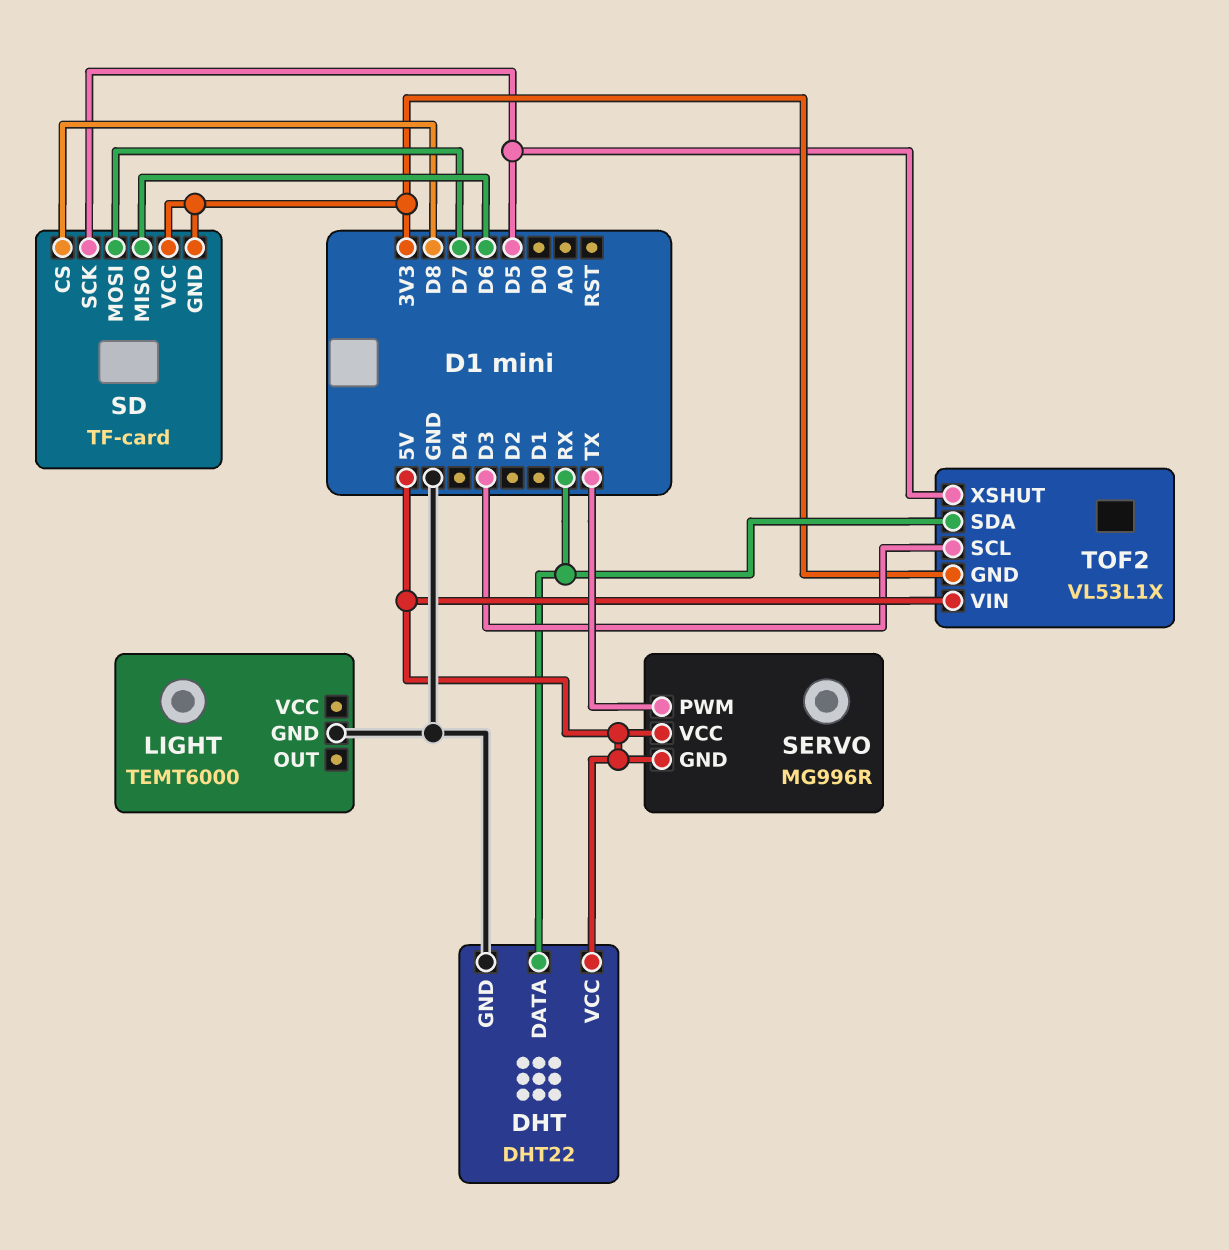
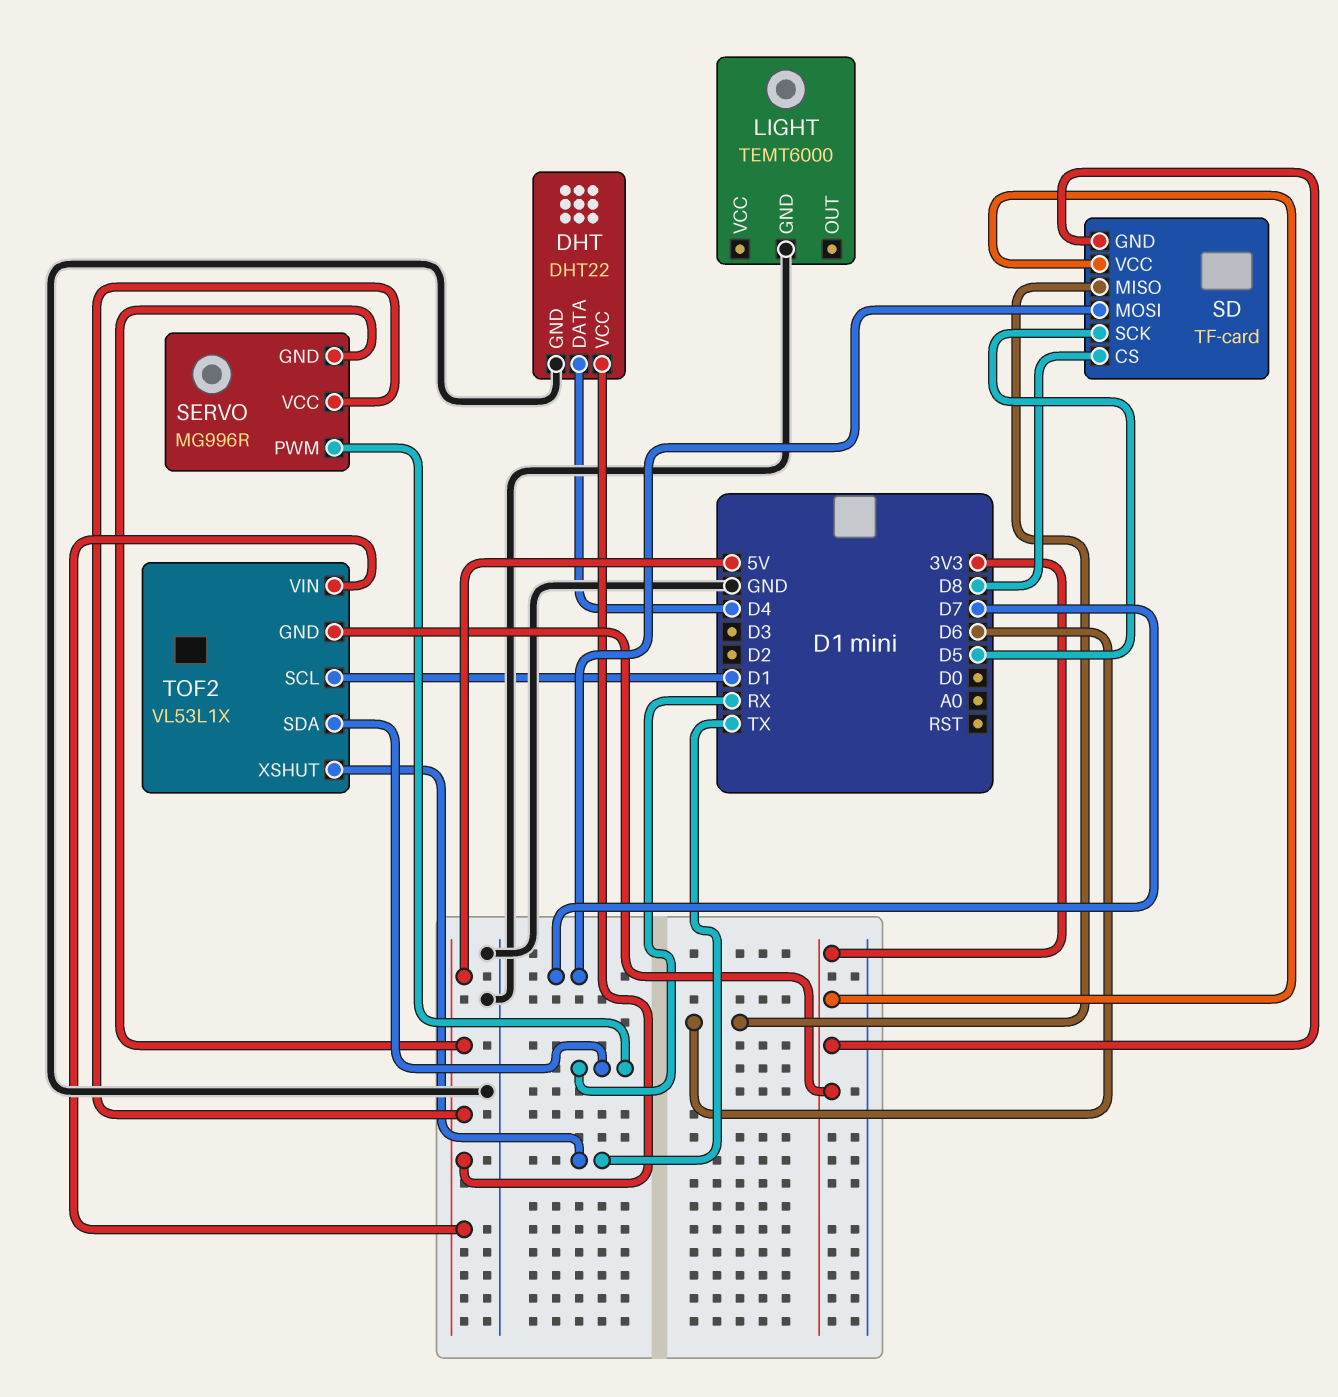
DHT pin DATA: RX -> D4
SERVO pin PWM: TX -> RX
TOF2 pin SCL: D3 -> D1
TOF2 pin XSHUT: D5 -> TX

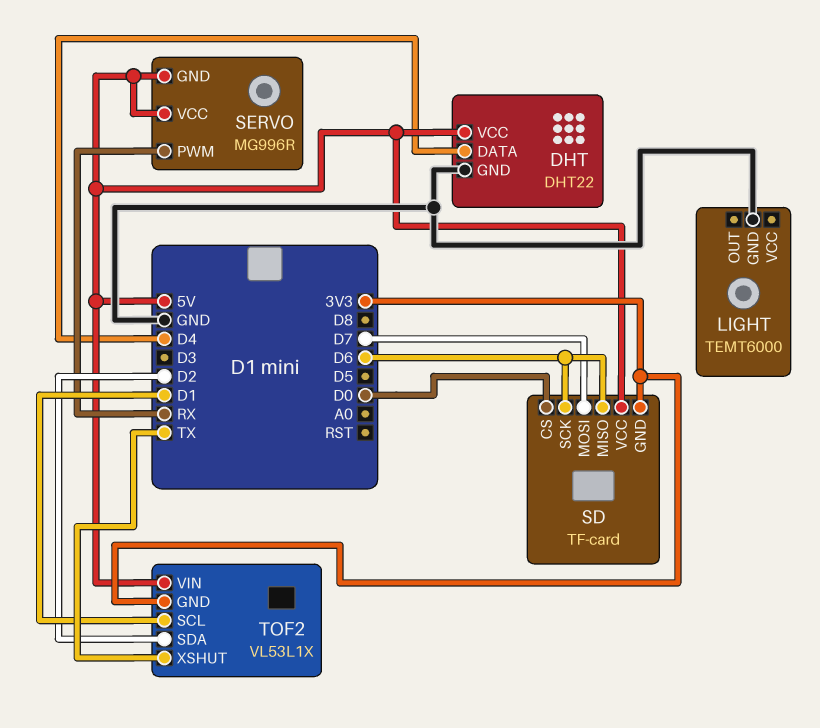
SD pin CS: D8 -> D0
SD pin SCK: D5 -> D6
SD pin VCC: 3V3 -> 5V
TOF2 pin SDA: RX -> D2

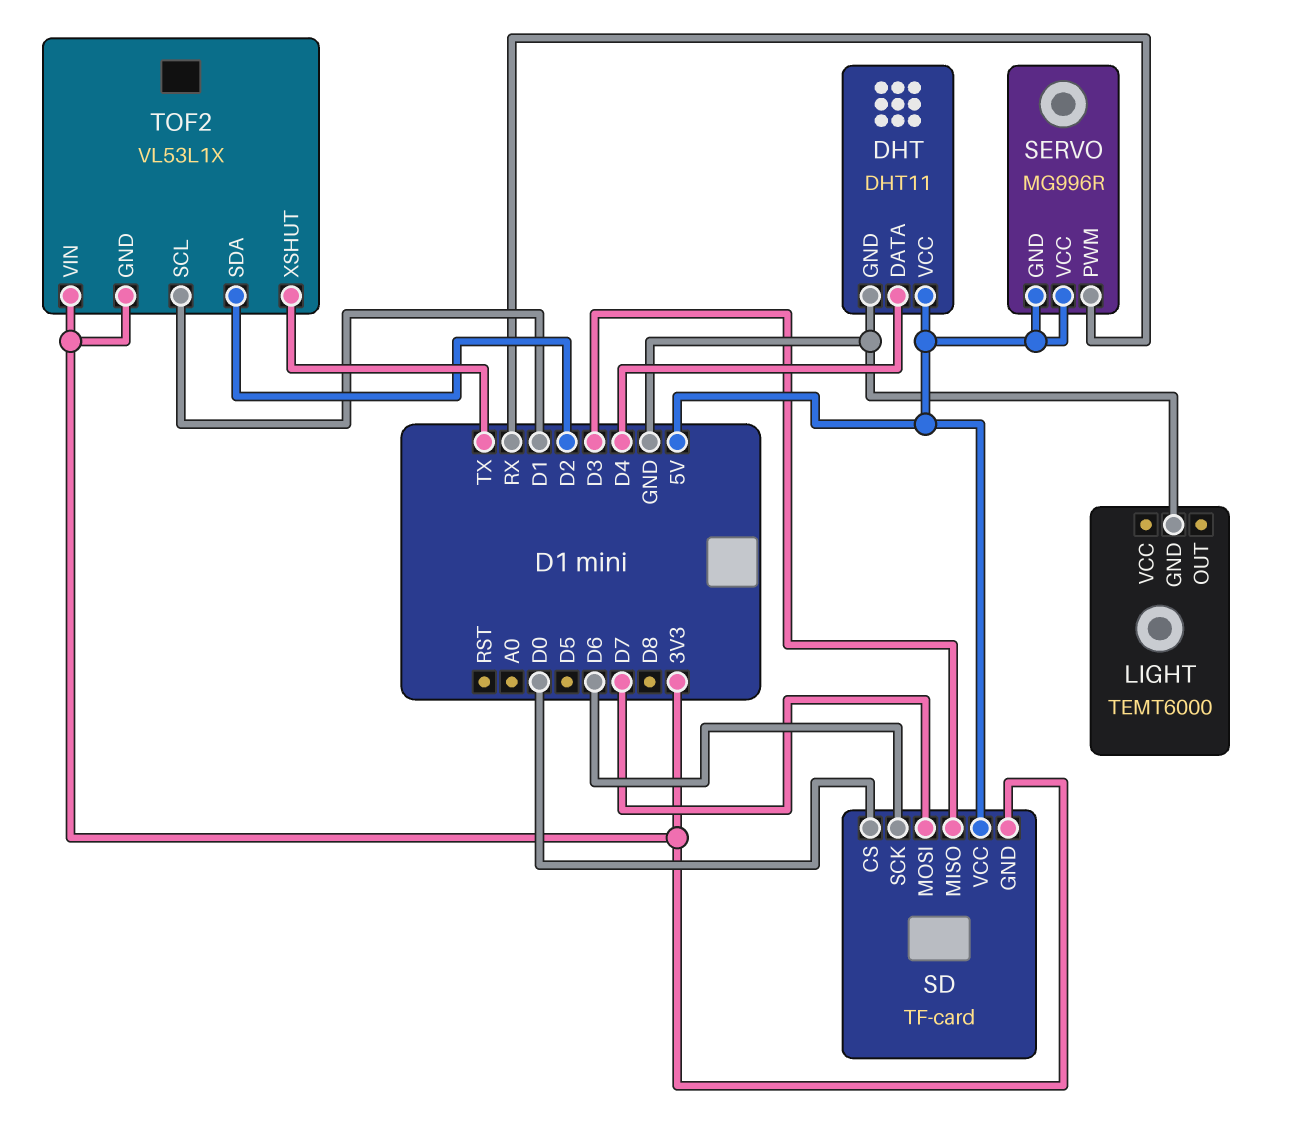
DHT: DHT22 -> DHT11
SD pin MISO: D6 -> D3
TOF2 pin VIN: 5V -> 3V3

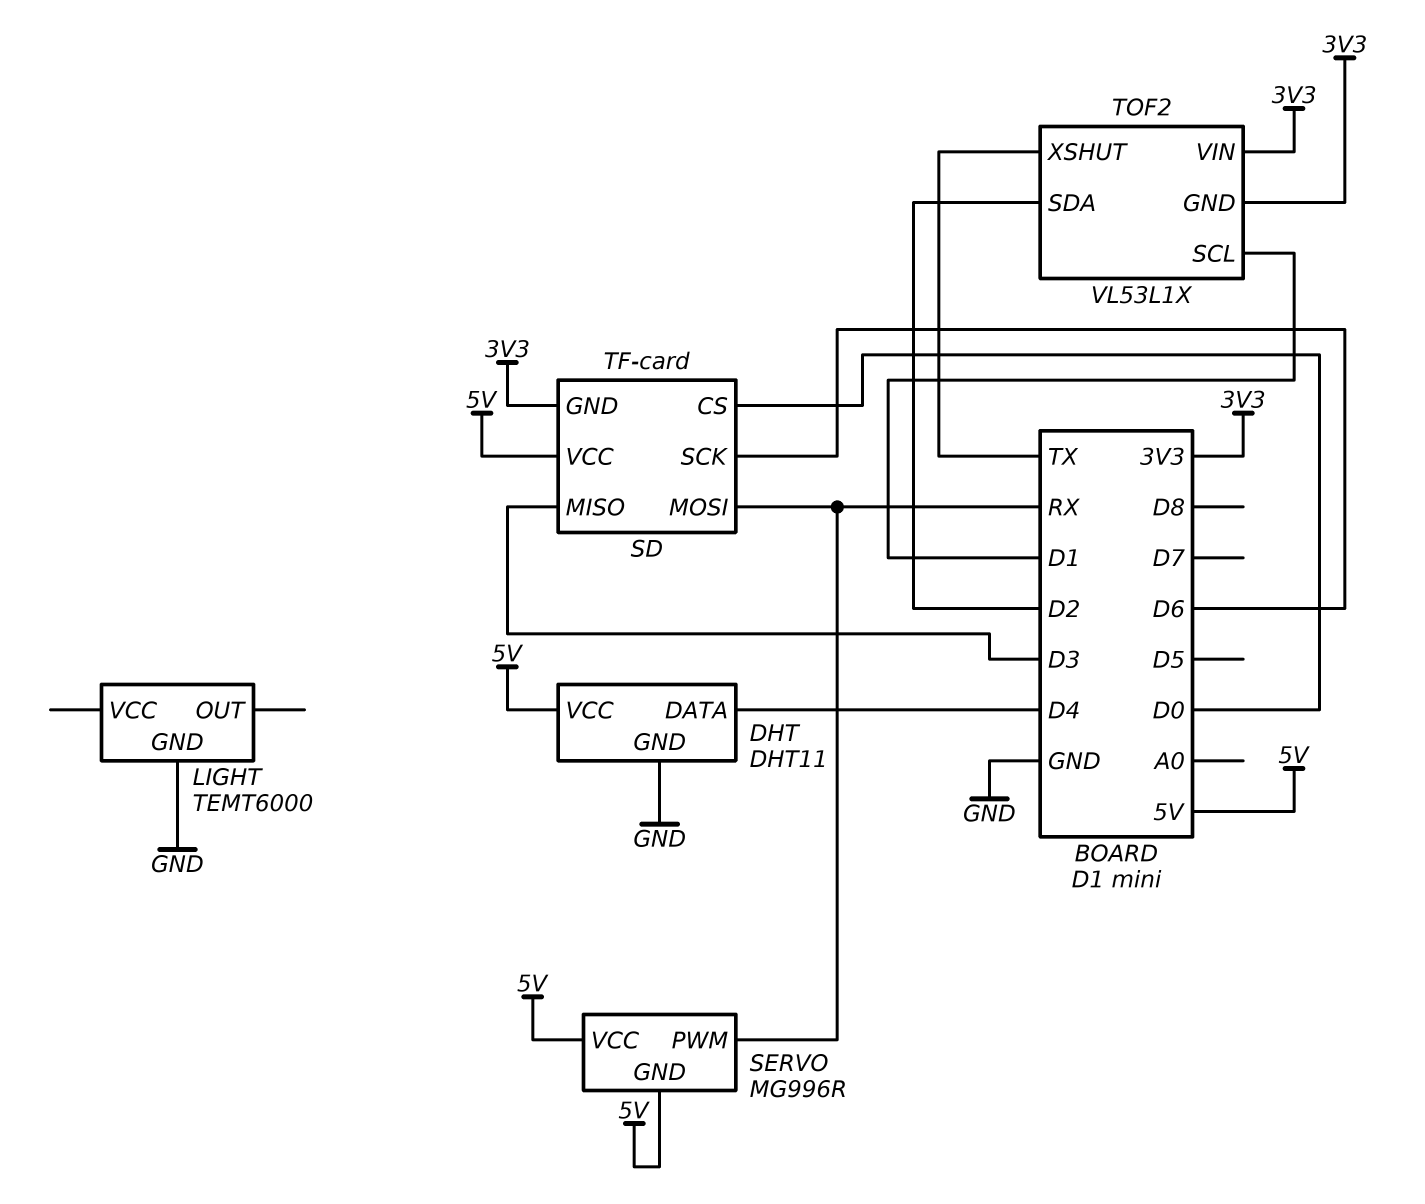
SD pin MOSI: D7 -> RX

